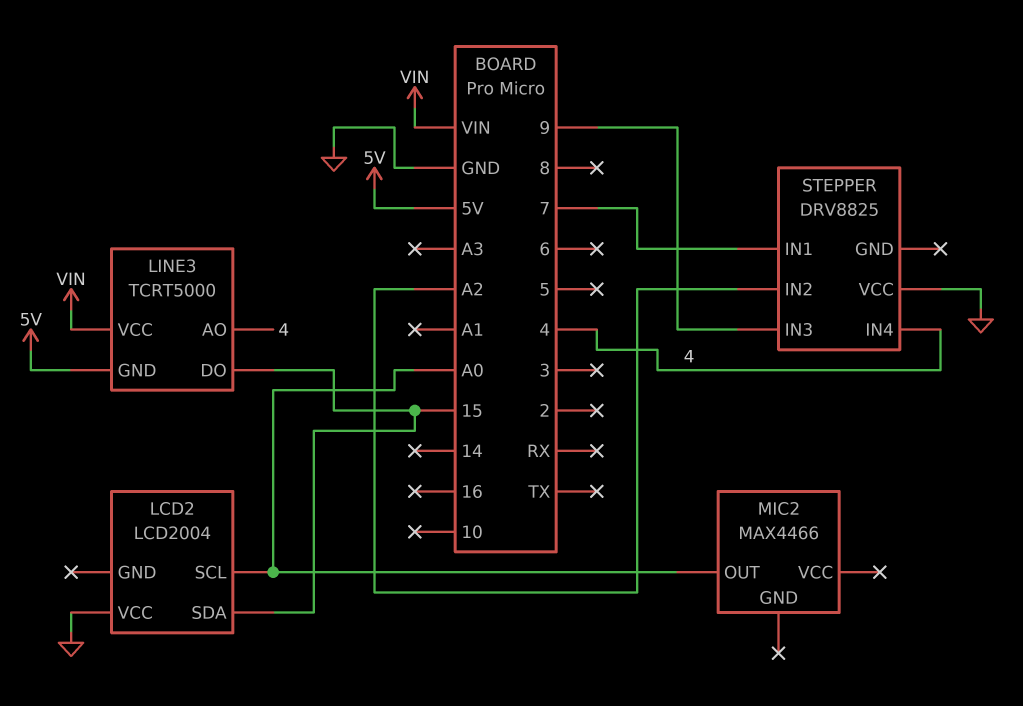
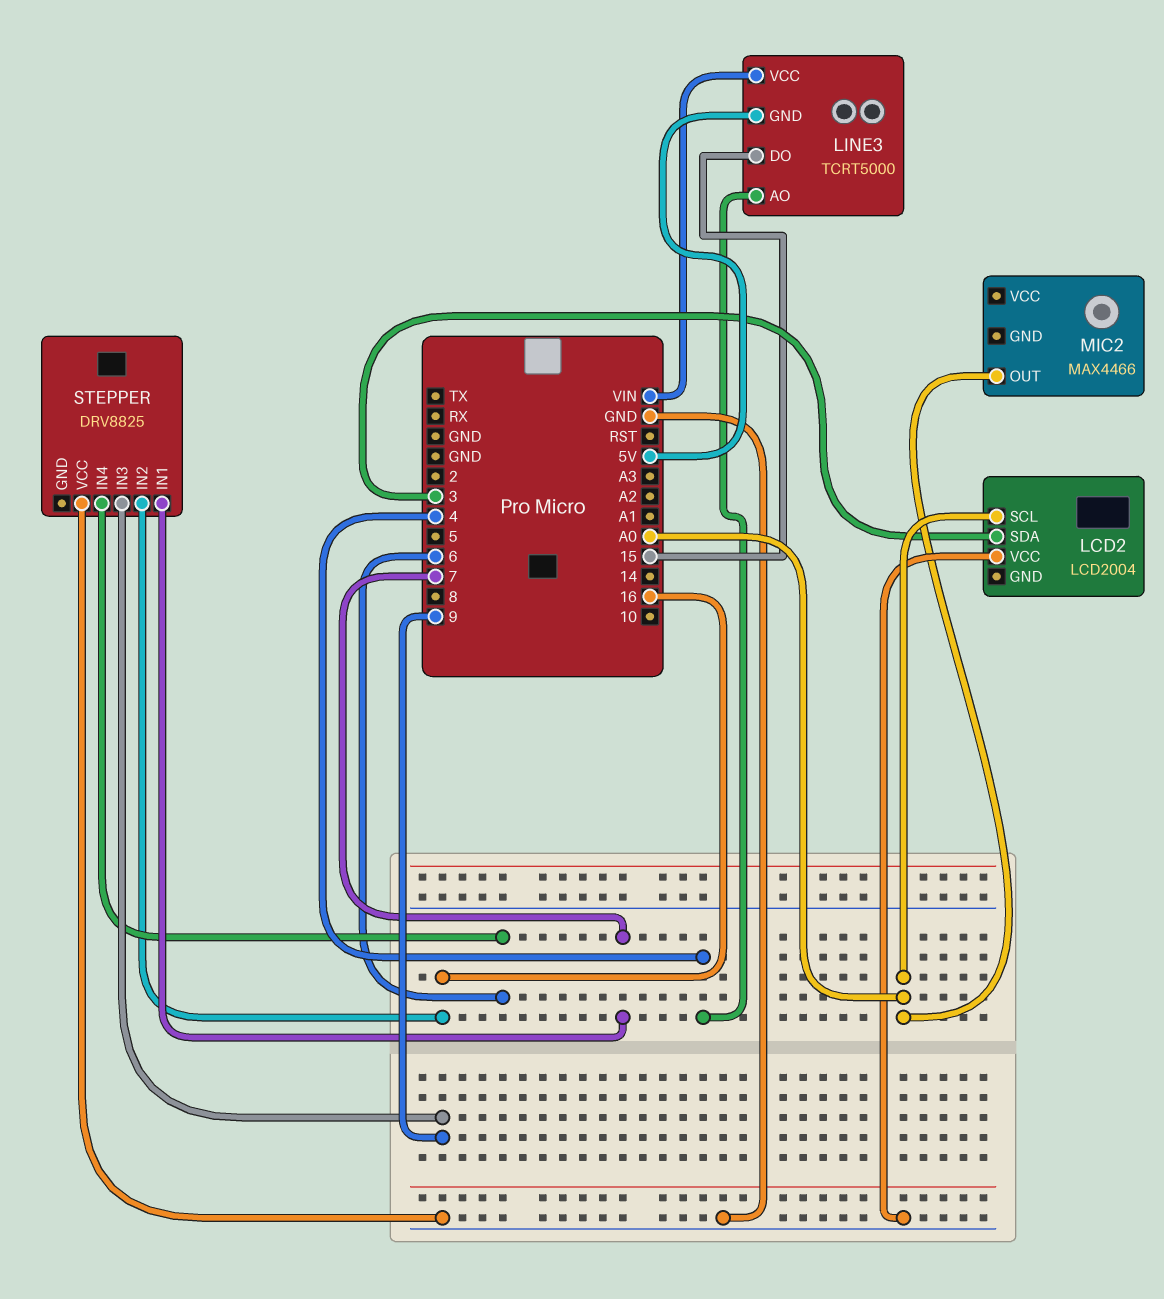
LCD2 pin SDA: 15 -> 3
STEPPER pin IN2: A2 -> 16
STEPPER pin IN4: 4 -> 6

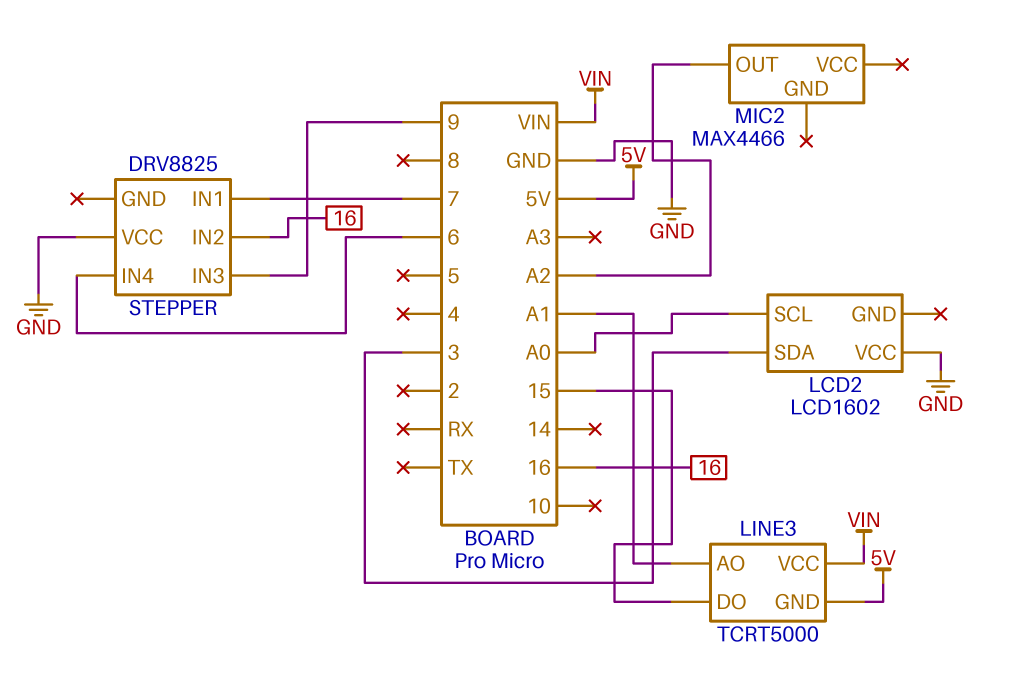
LCD2: LCD2004 -> LCD1602
LINE3 pin AO: 4 -> A1
MIC2 pin OUT: A0 -> A2

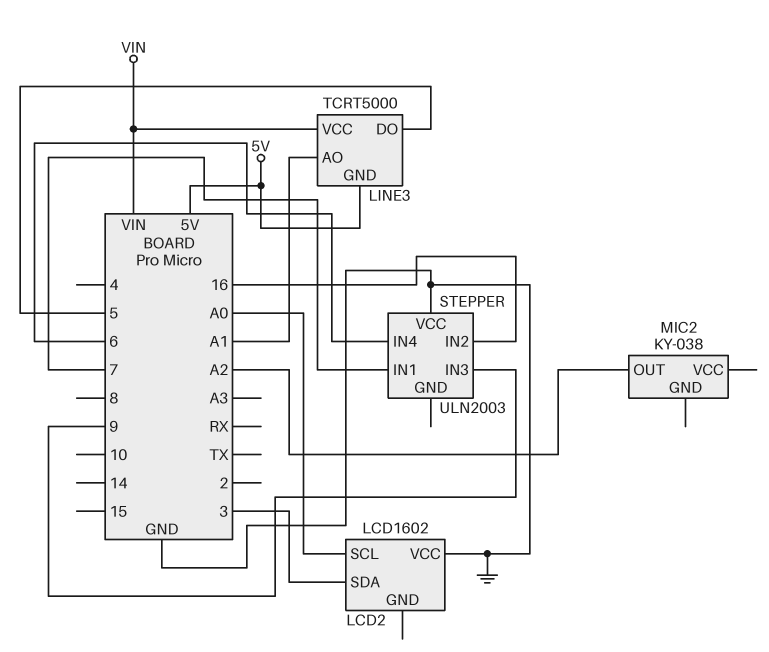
LINE3 pin DO: 15 -> 5
MIC2: MAX4466 -> KY-038
STEPPER: DRV8825 -> ULN2003

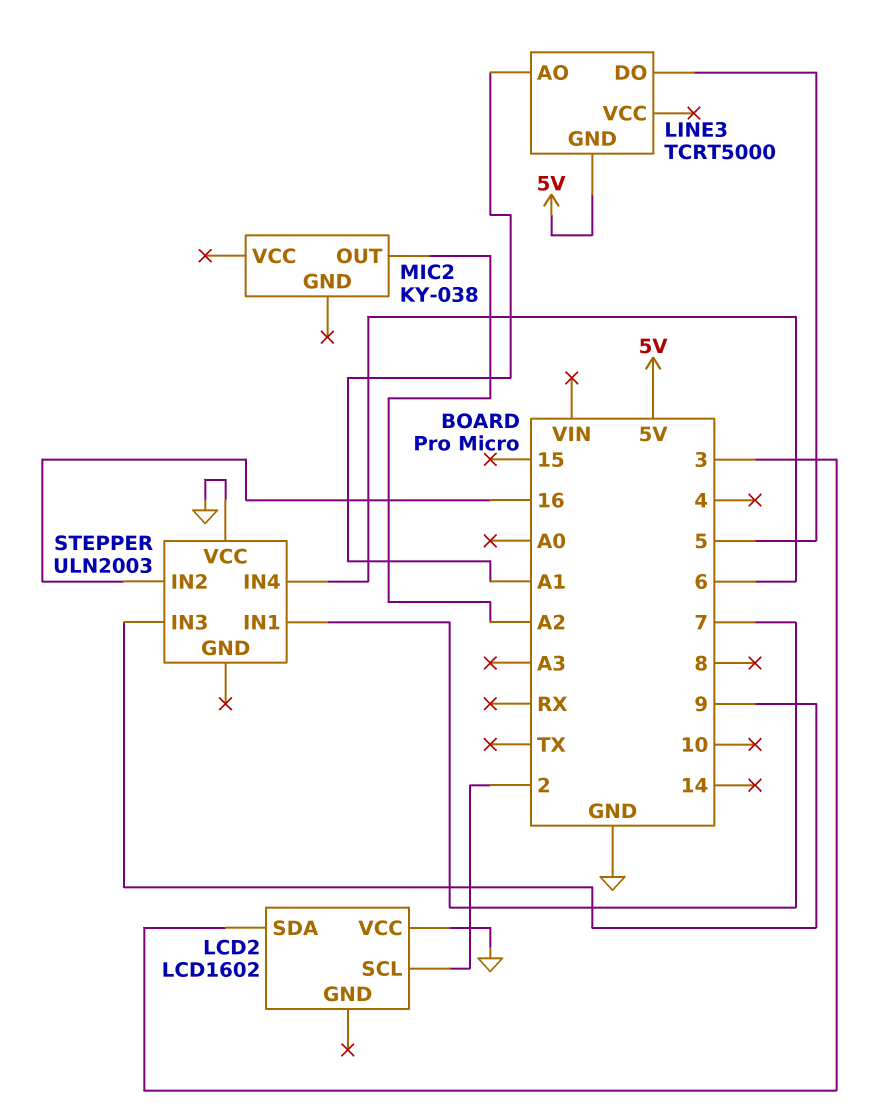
LCD2 pin SCL: A0 -> 2
LINE3 pin VCC: VIN -> none

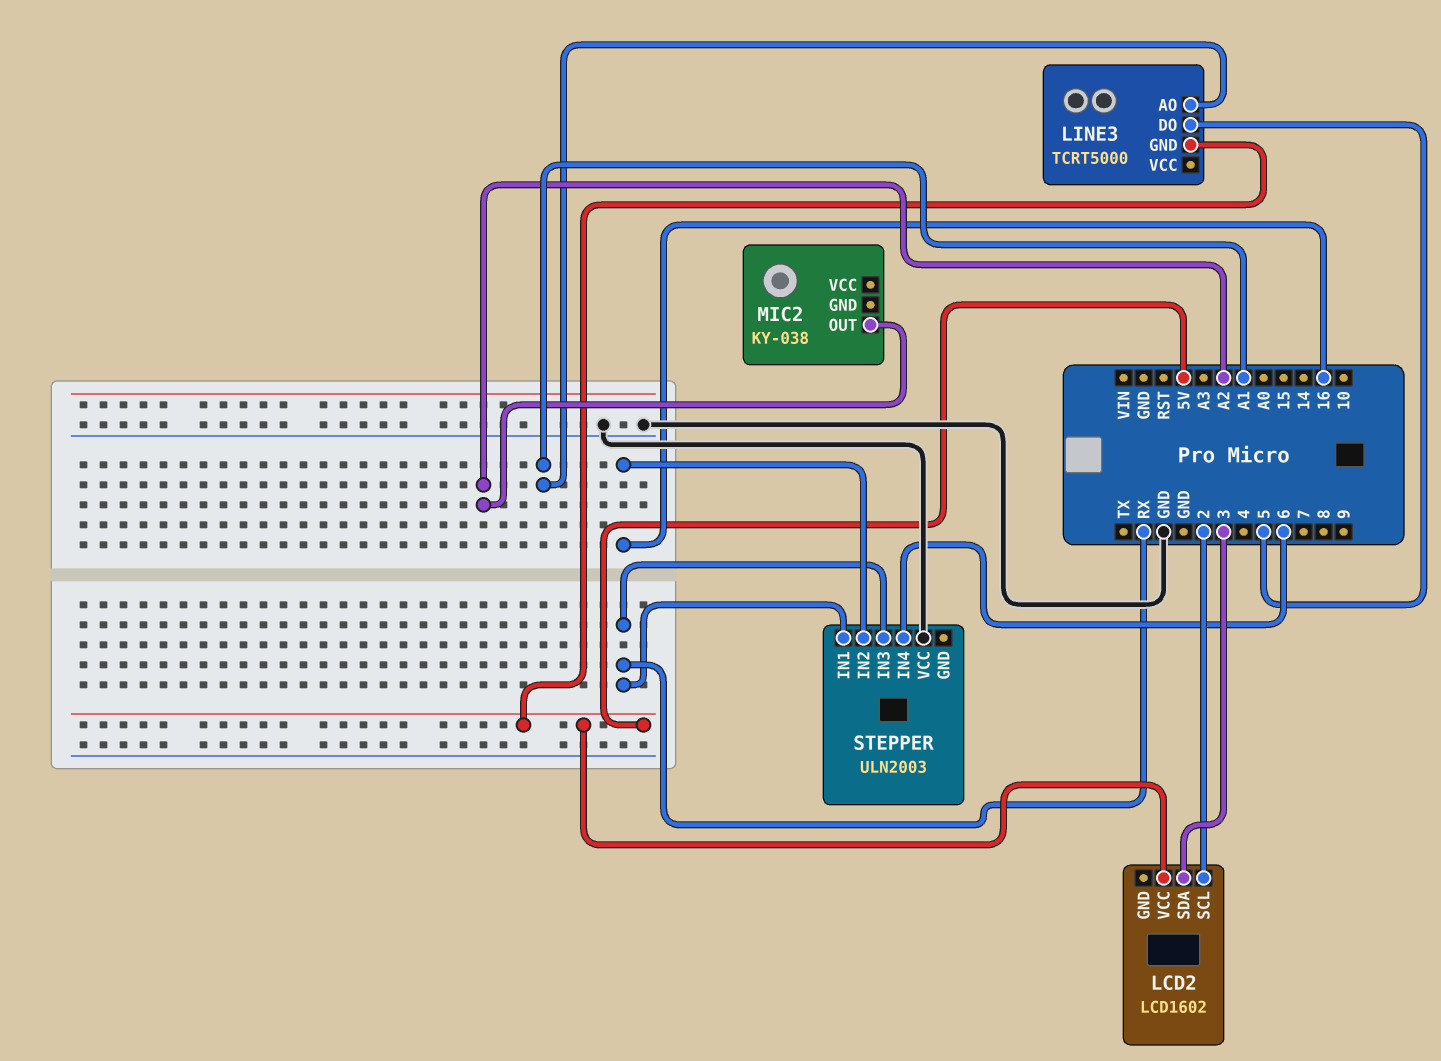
LCD2 pin VCC: GND -> 5V
STEPPER pin IN1: 7 -> RX
STEPPER pin IN3: 9 -> RX

